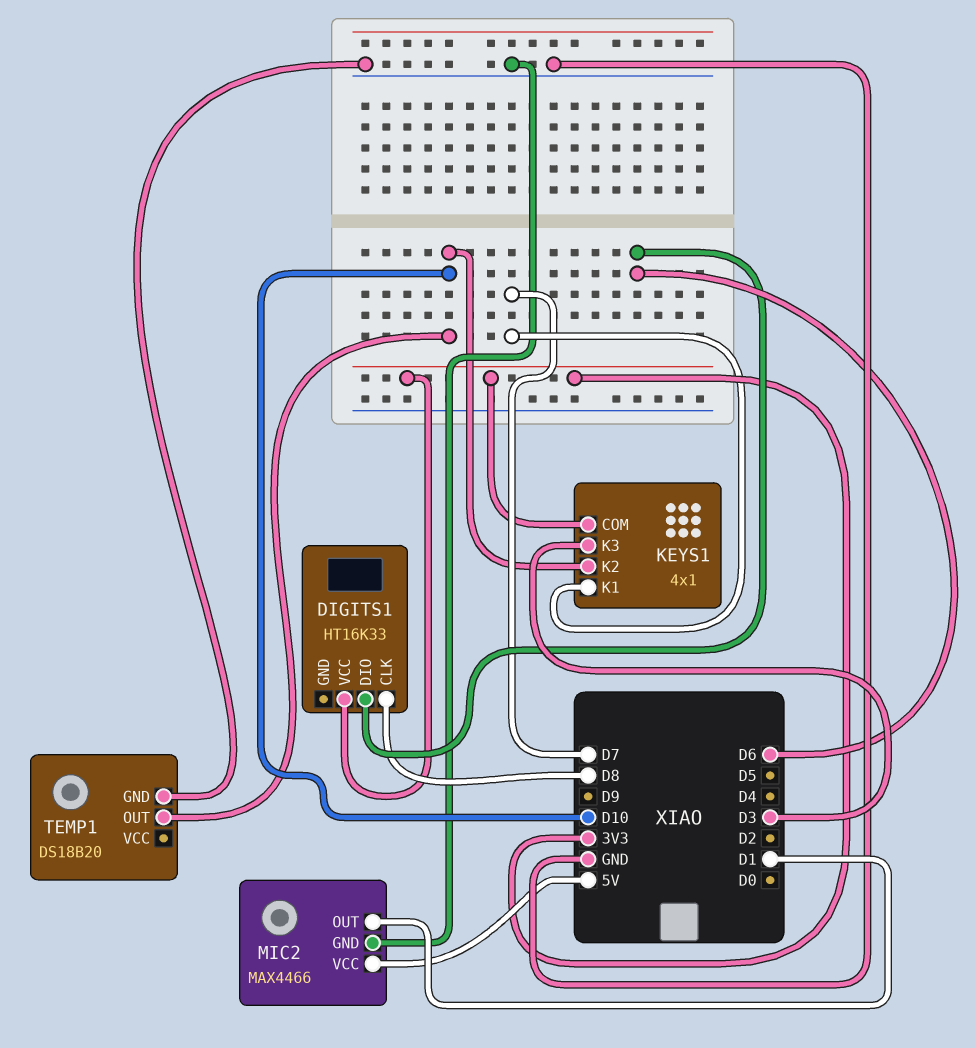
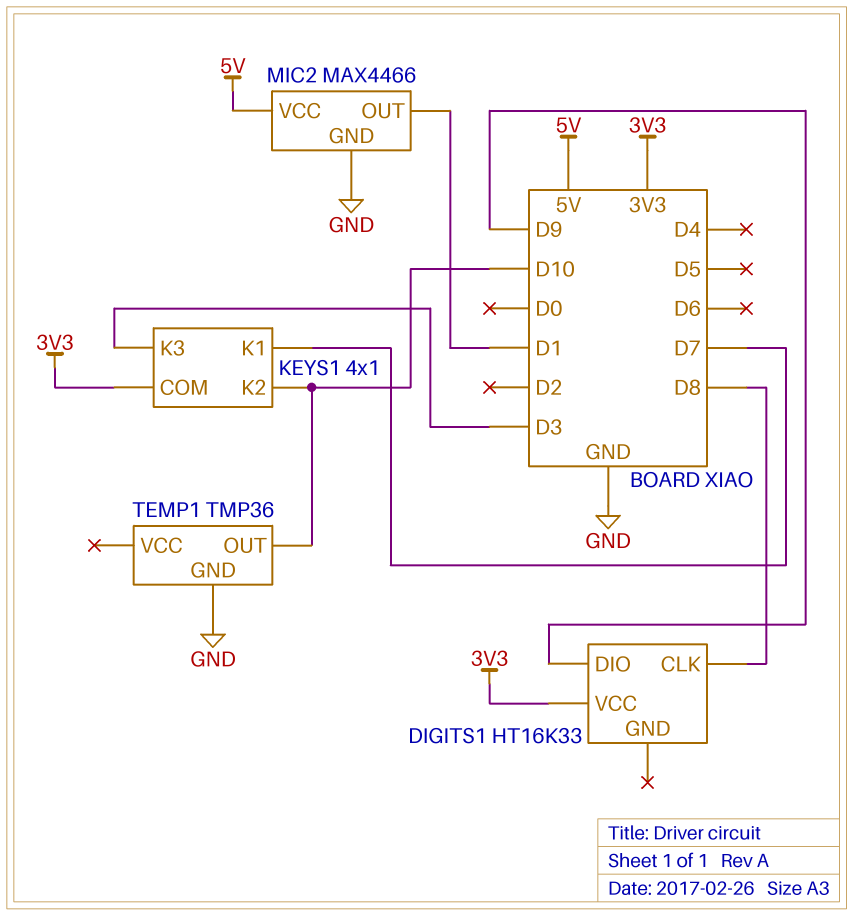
DIGITS1 pin DIO: D6 -> D9
TEMP1: DS18B20 -> TMP36

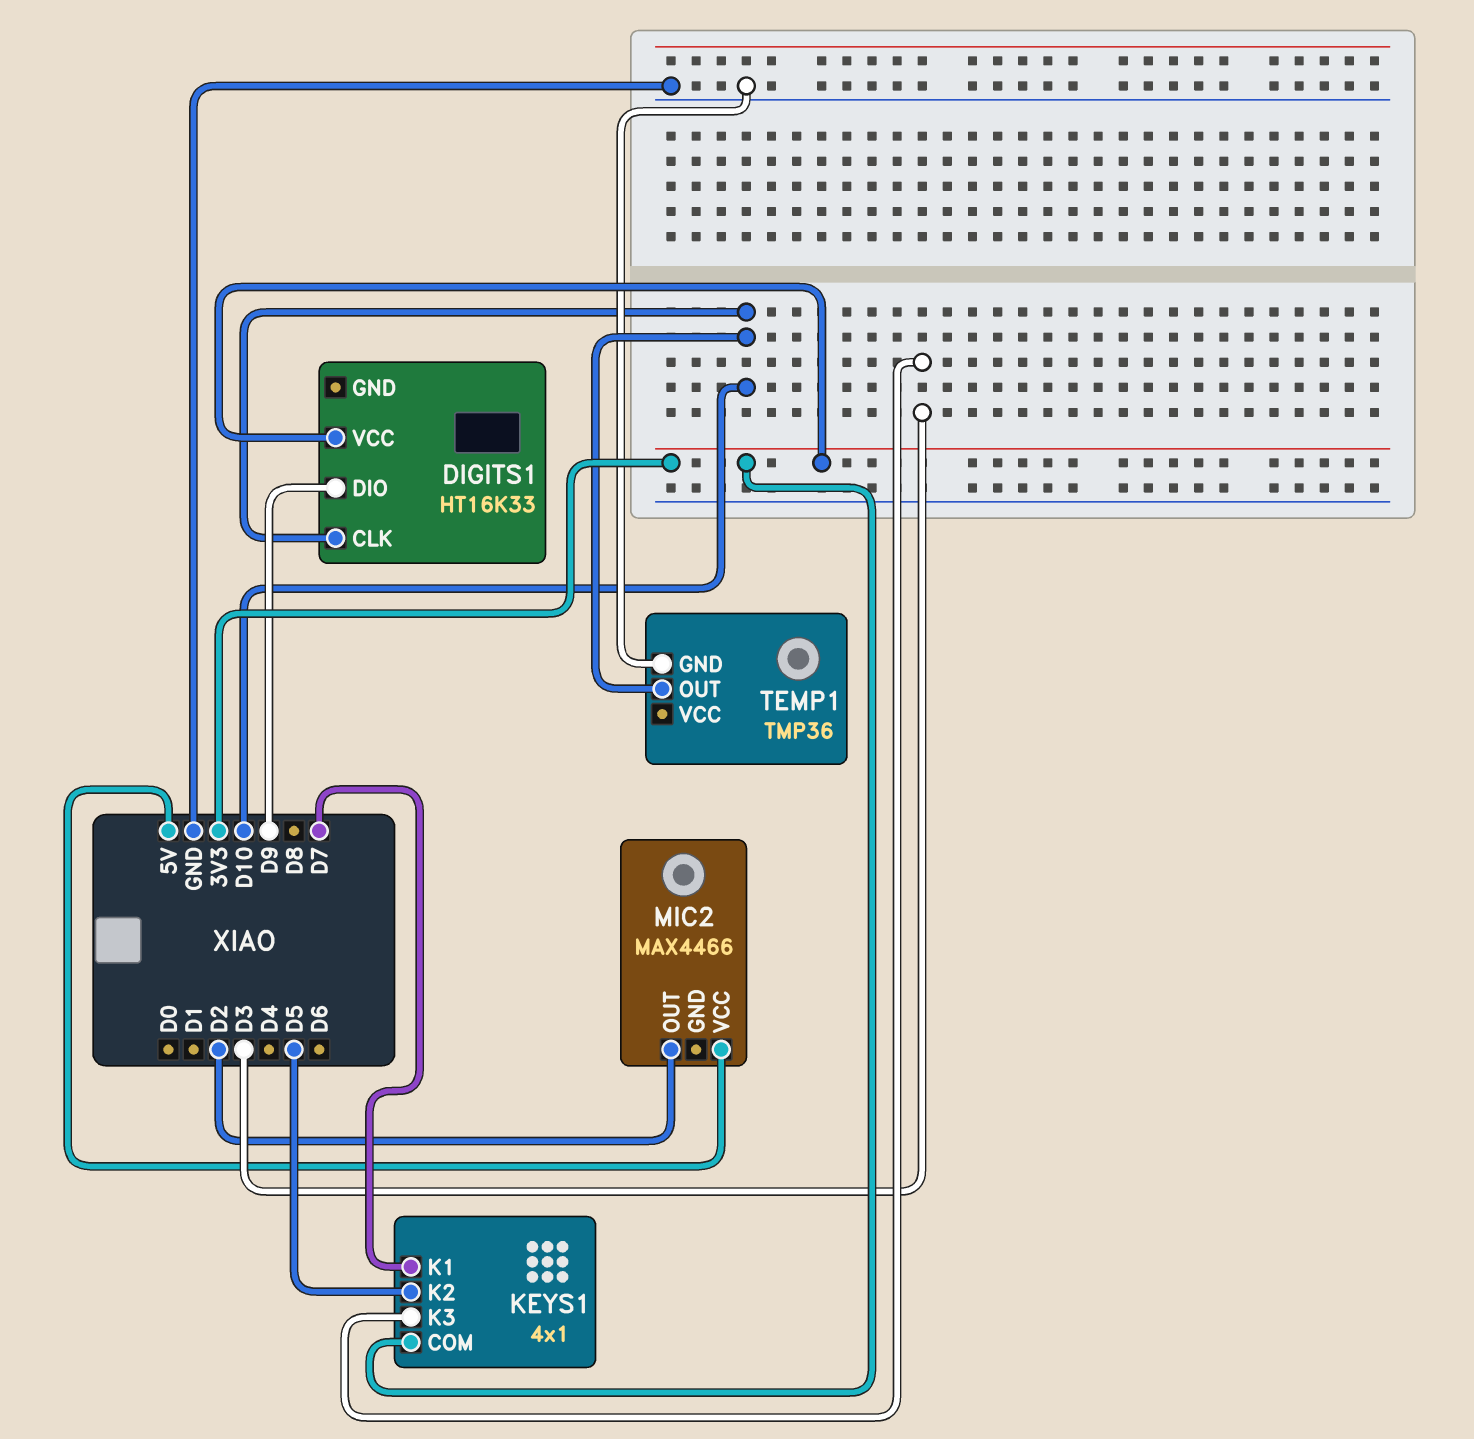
DIGITS1 pin CLK: D8 -> D10
KEYS1 pin K2: D10 -> D5
MIC2 pin GND: GND -> none
MIC2 pin OUT: D1 -> D2

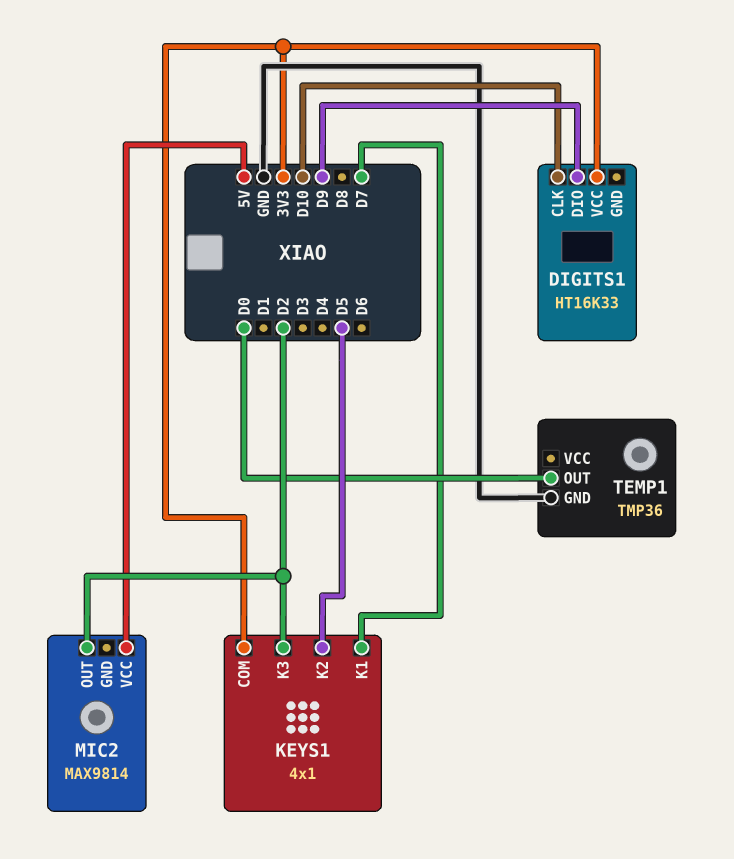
KEYS1 pin K3: D3 -> D2
MIC2: MAX4466 -> MAX9814
TEMP1 pin OUT: D10 -> D0

